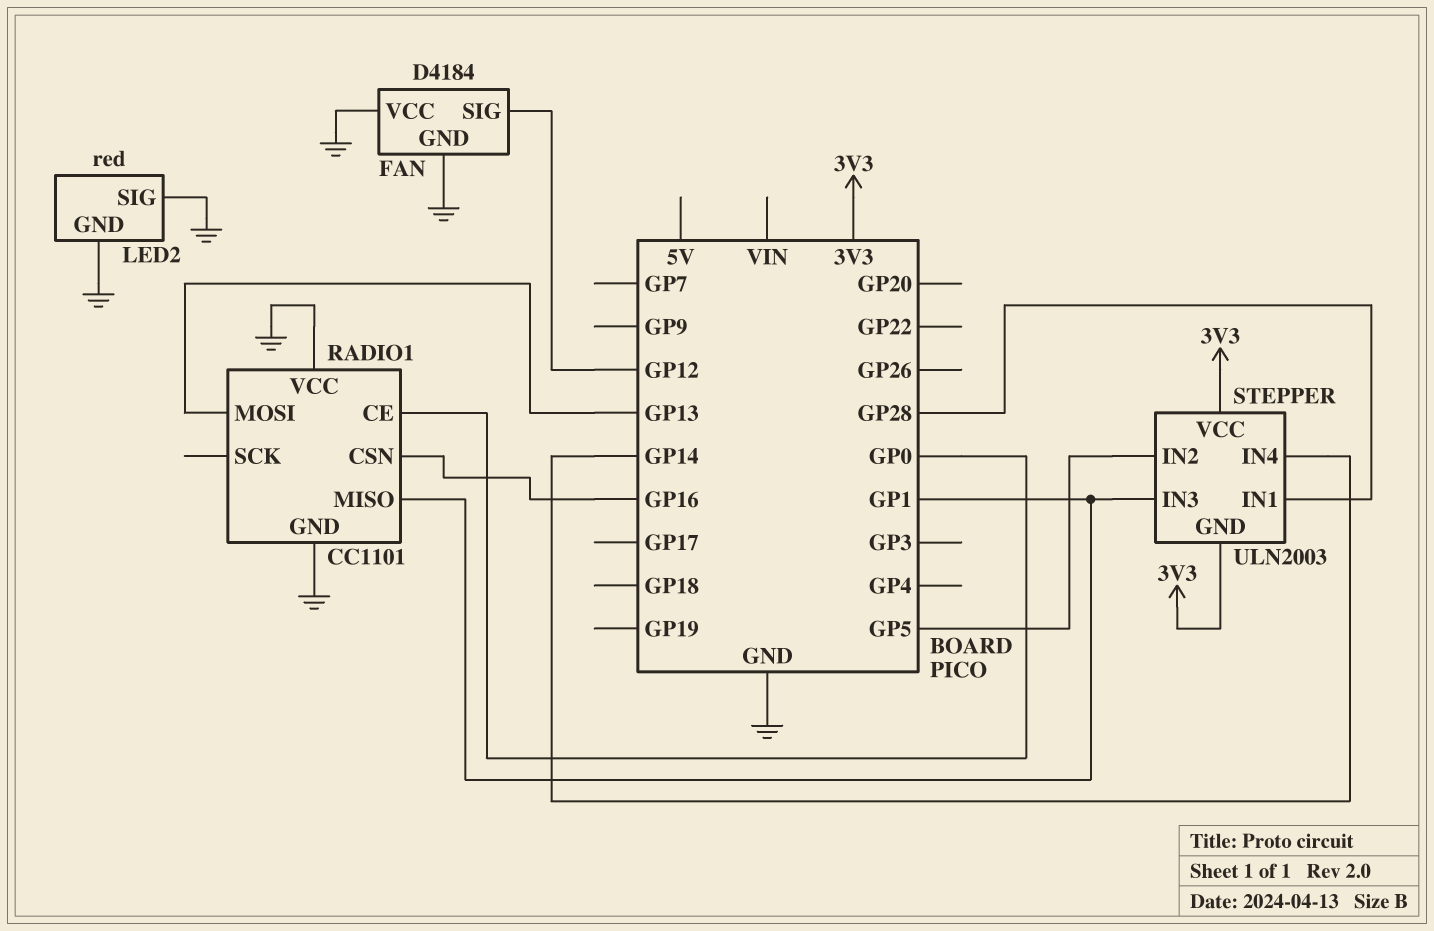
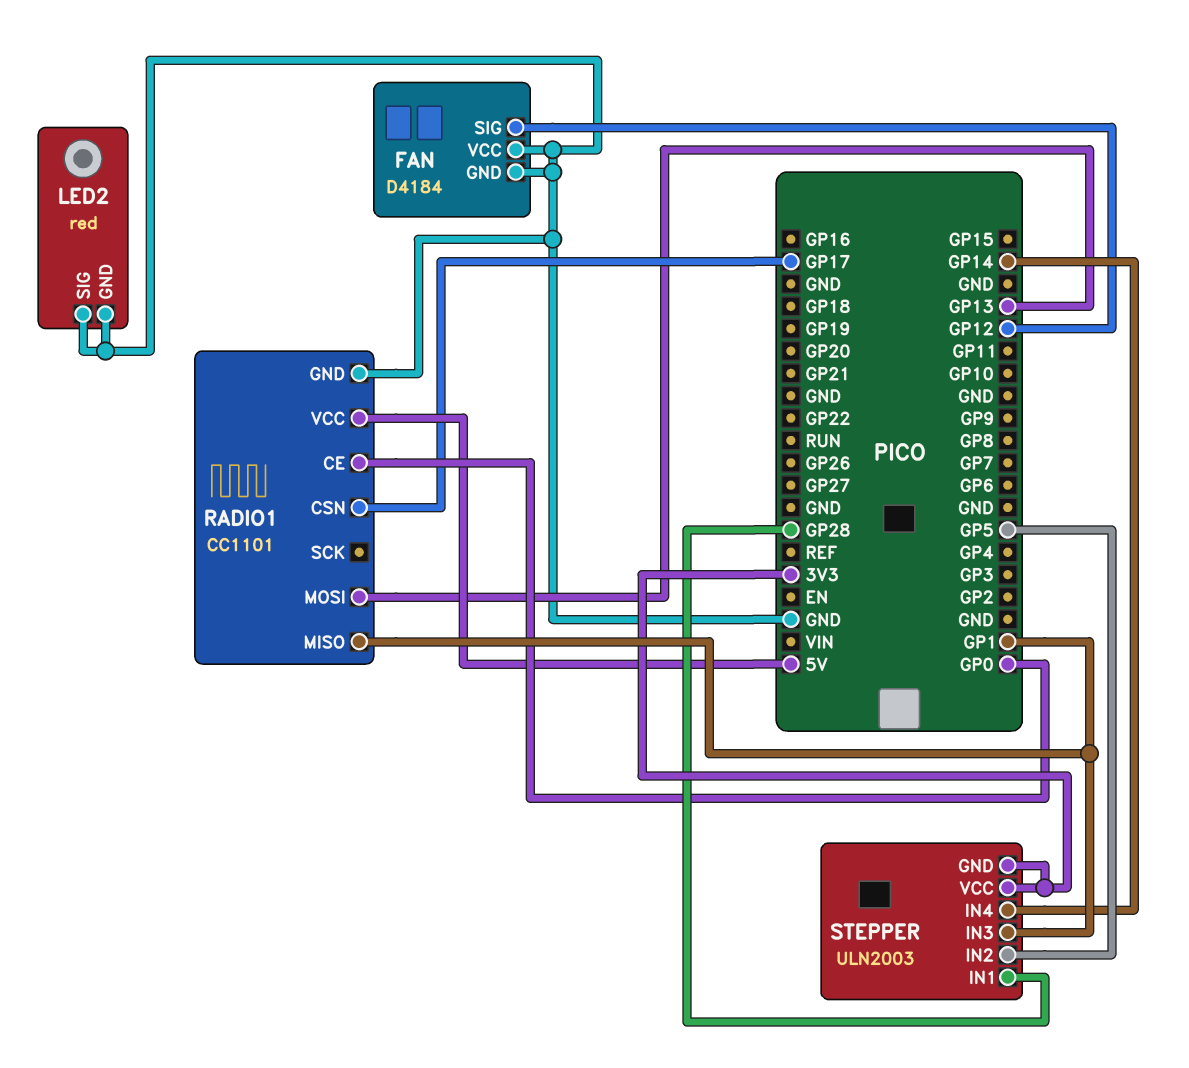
RADIO1 pin CSN: GP16 -> GP17
RADIO1 pin VCC: GND -> 5V

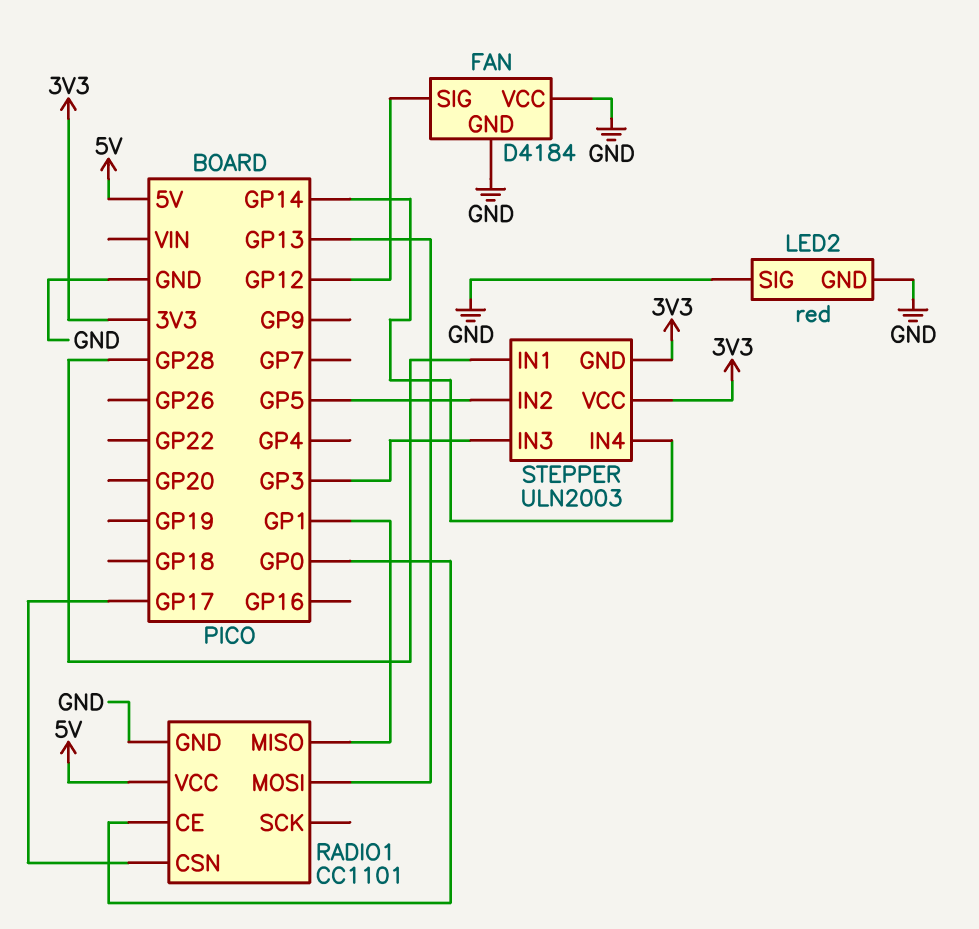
STEPPER pin IN3: GP1 -> GP3

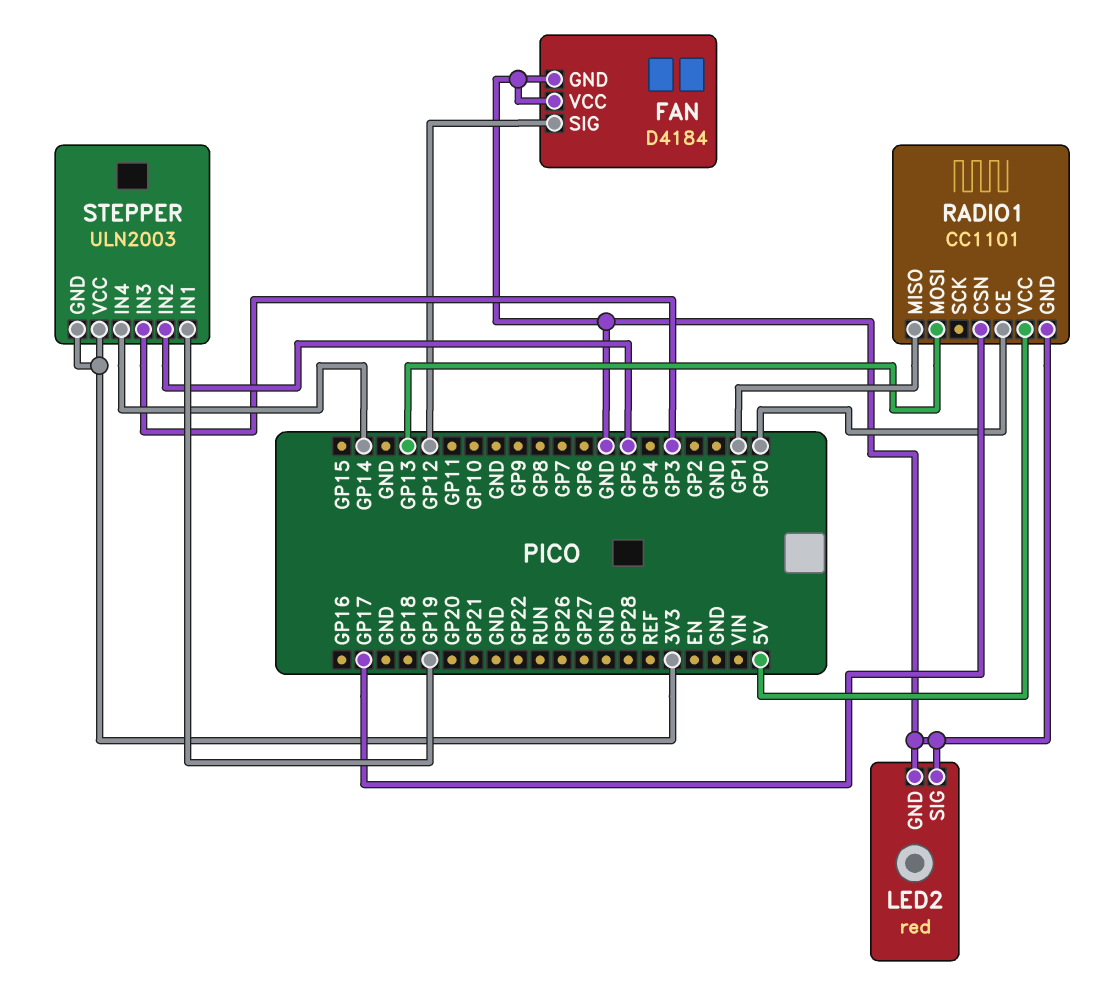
STEPPER pin IN1: GP28 -> GP19

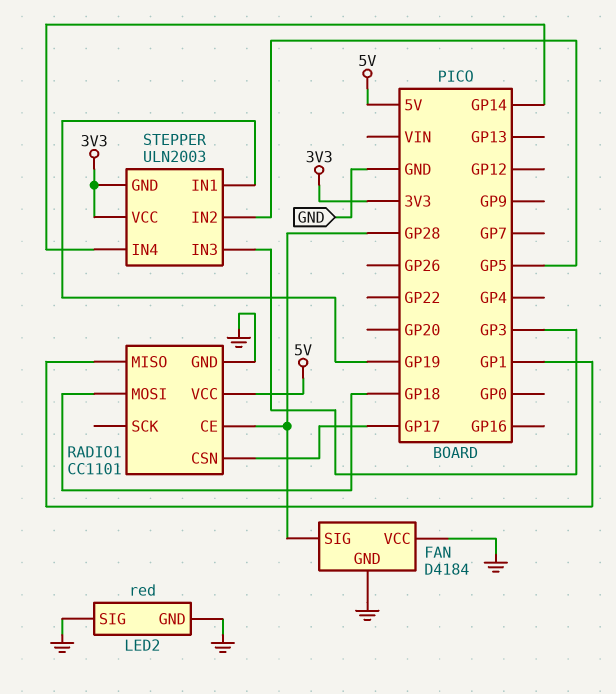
FAN pin SIG: GP12 -> GP28
RADIO1 pin CE: GP0 -> GP28
RADIO1 pin MOSI: GP13 -> GP18

